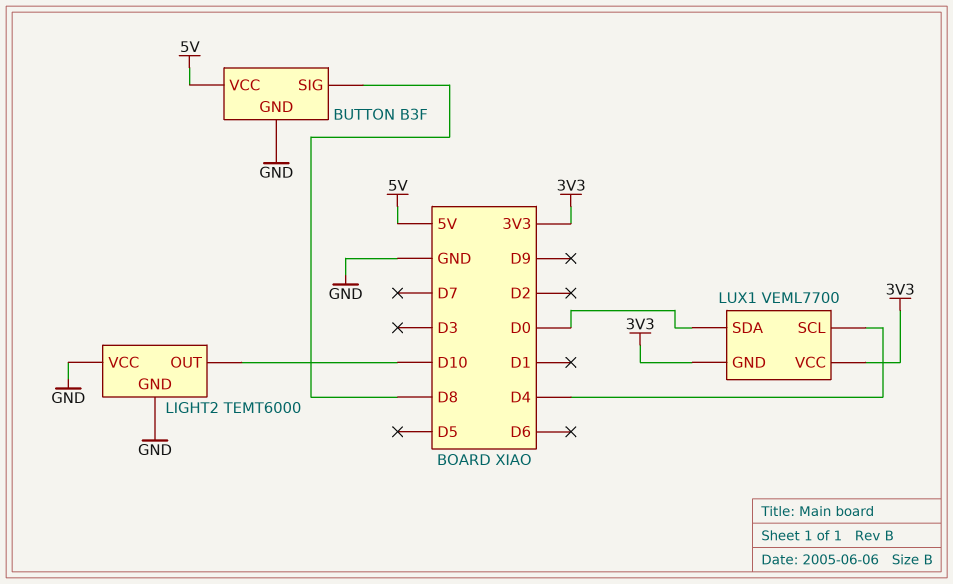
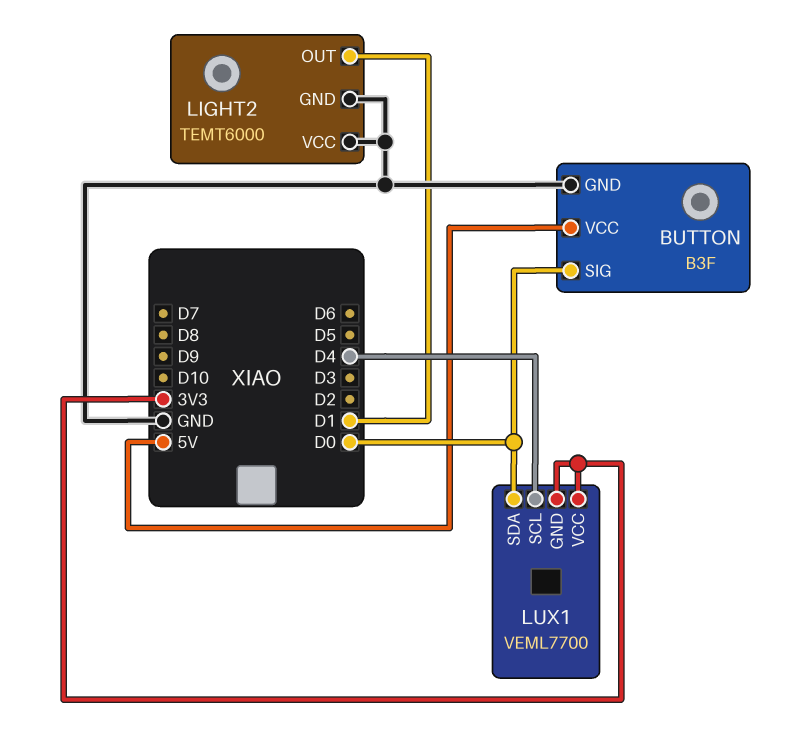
BUTTON pin SIG: D8 -> D0
LIGHT2 pin OUT: D10 -> D1

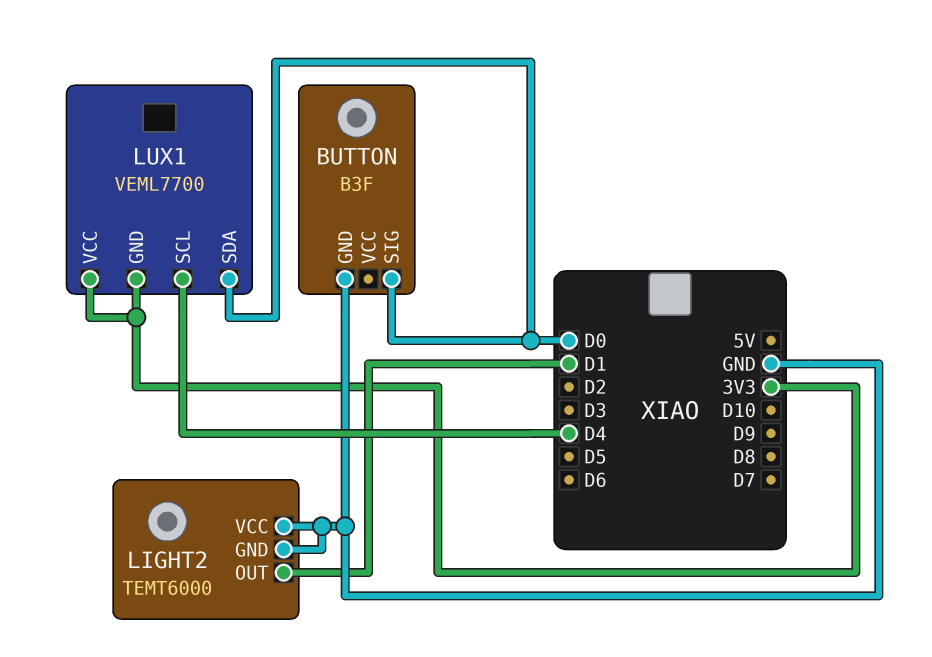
BUTTON pin VCC: 5V -> none

